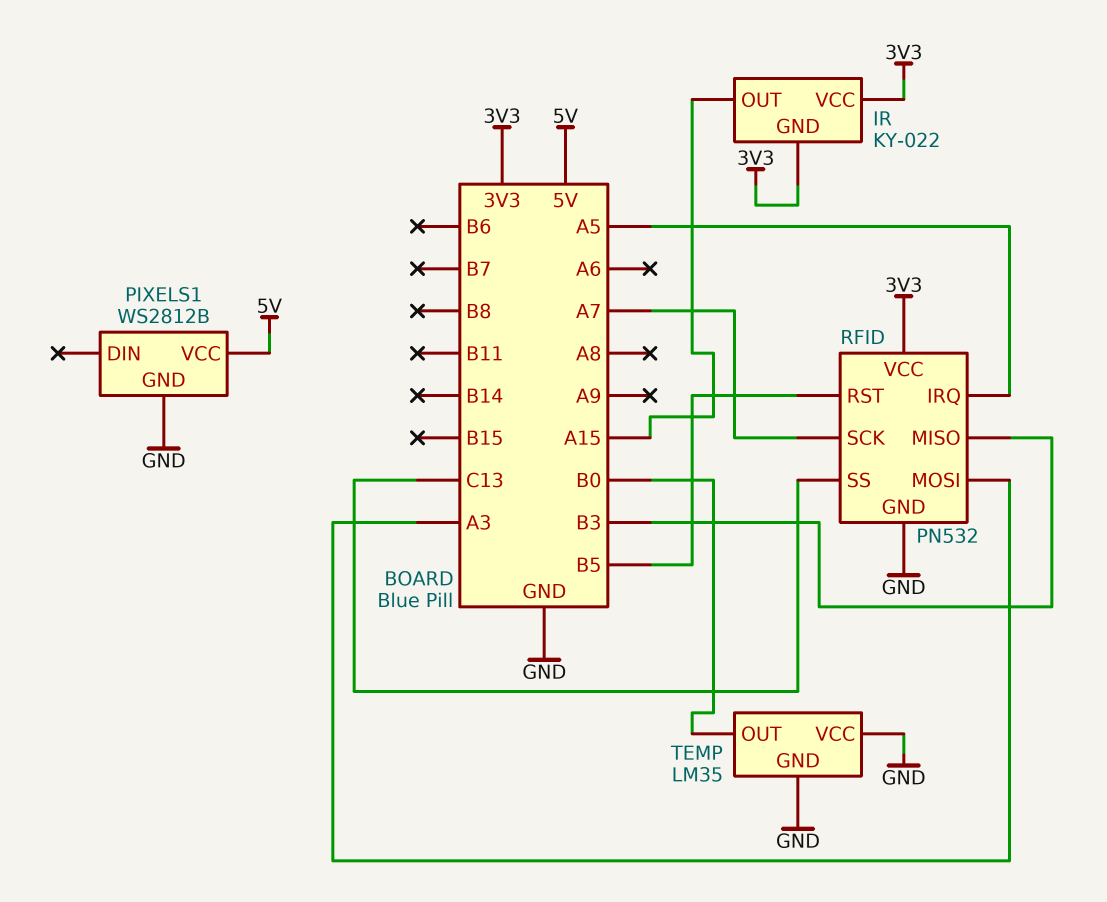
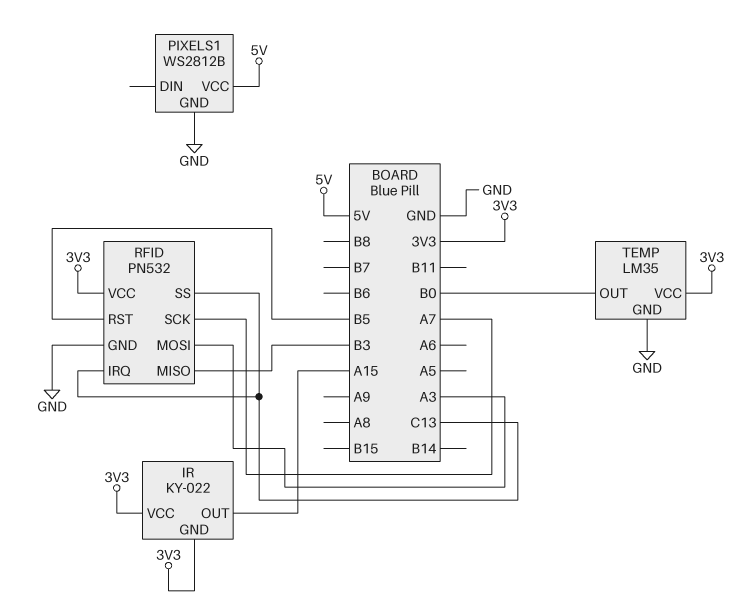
RFID pin IRQ: A5 -> C13
TEMP pin VCC: GND -> 3V3

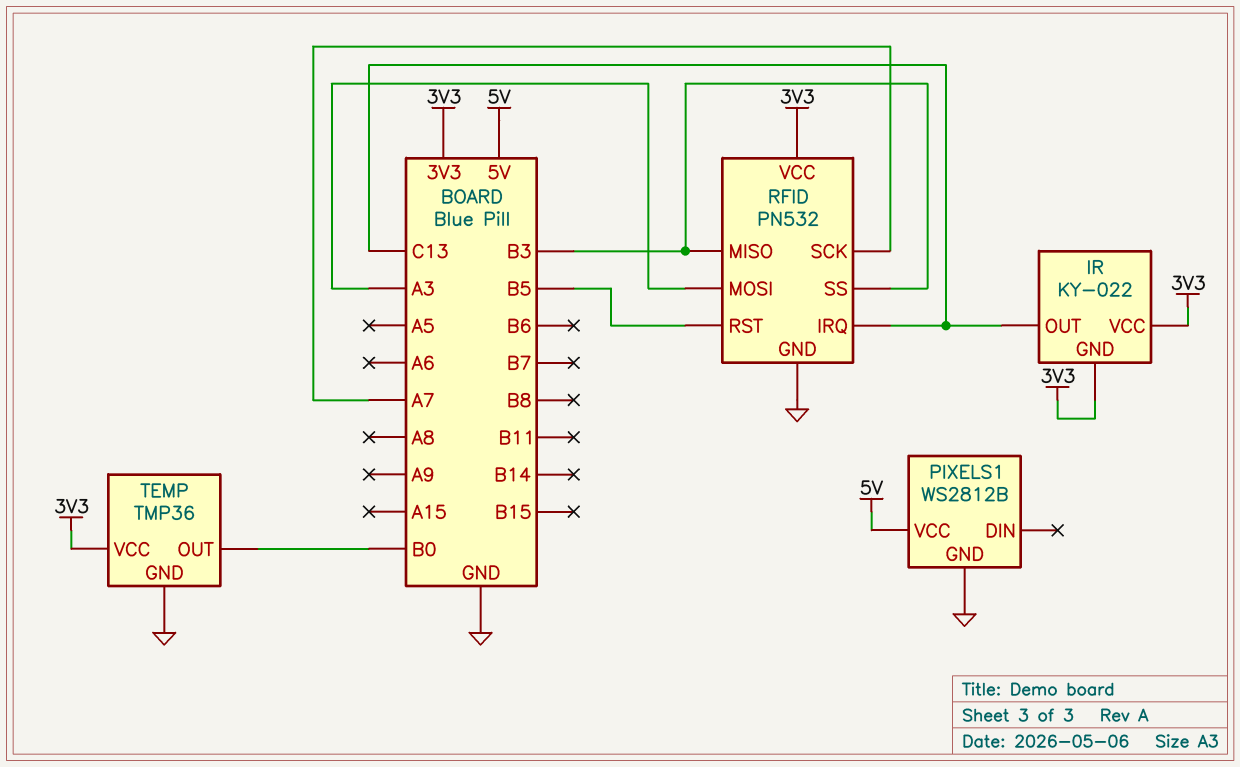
IR pin OUT: A15 -> C13
RFID pin SS: C13 -> B3
TEMP: LM35 -> TMP36

